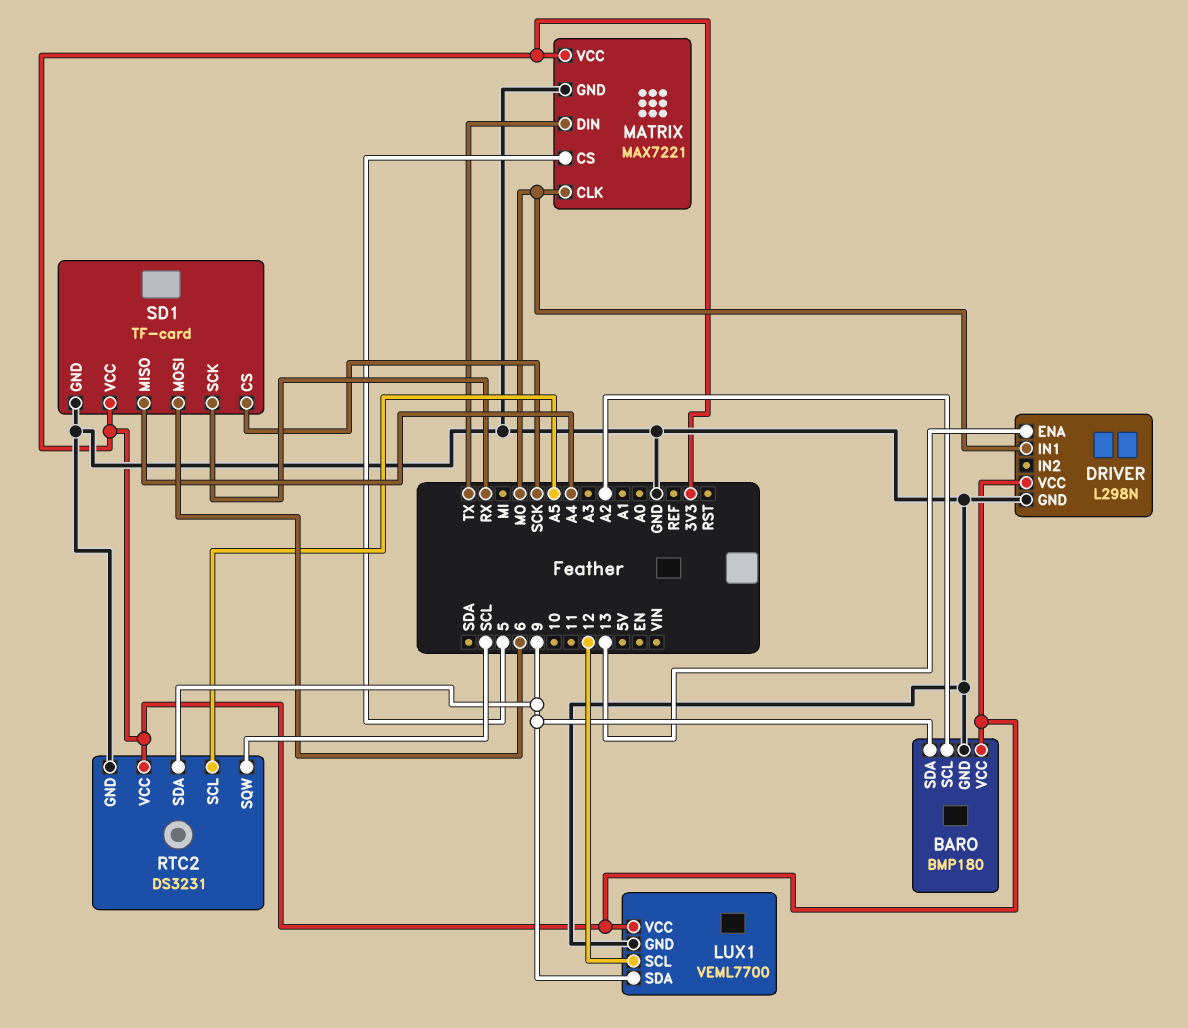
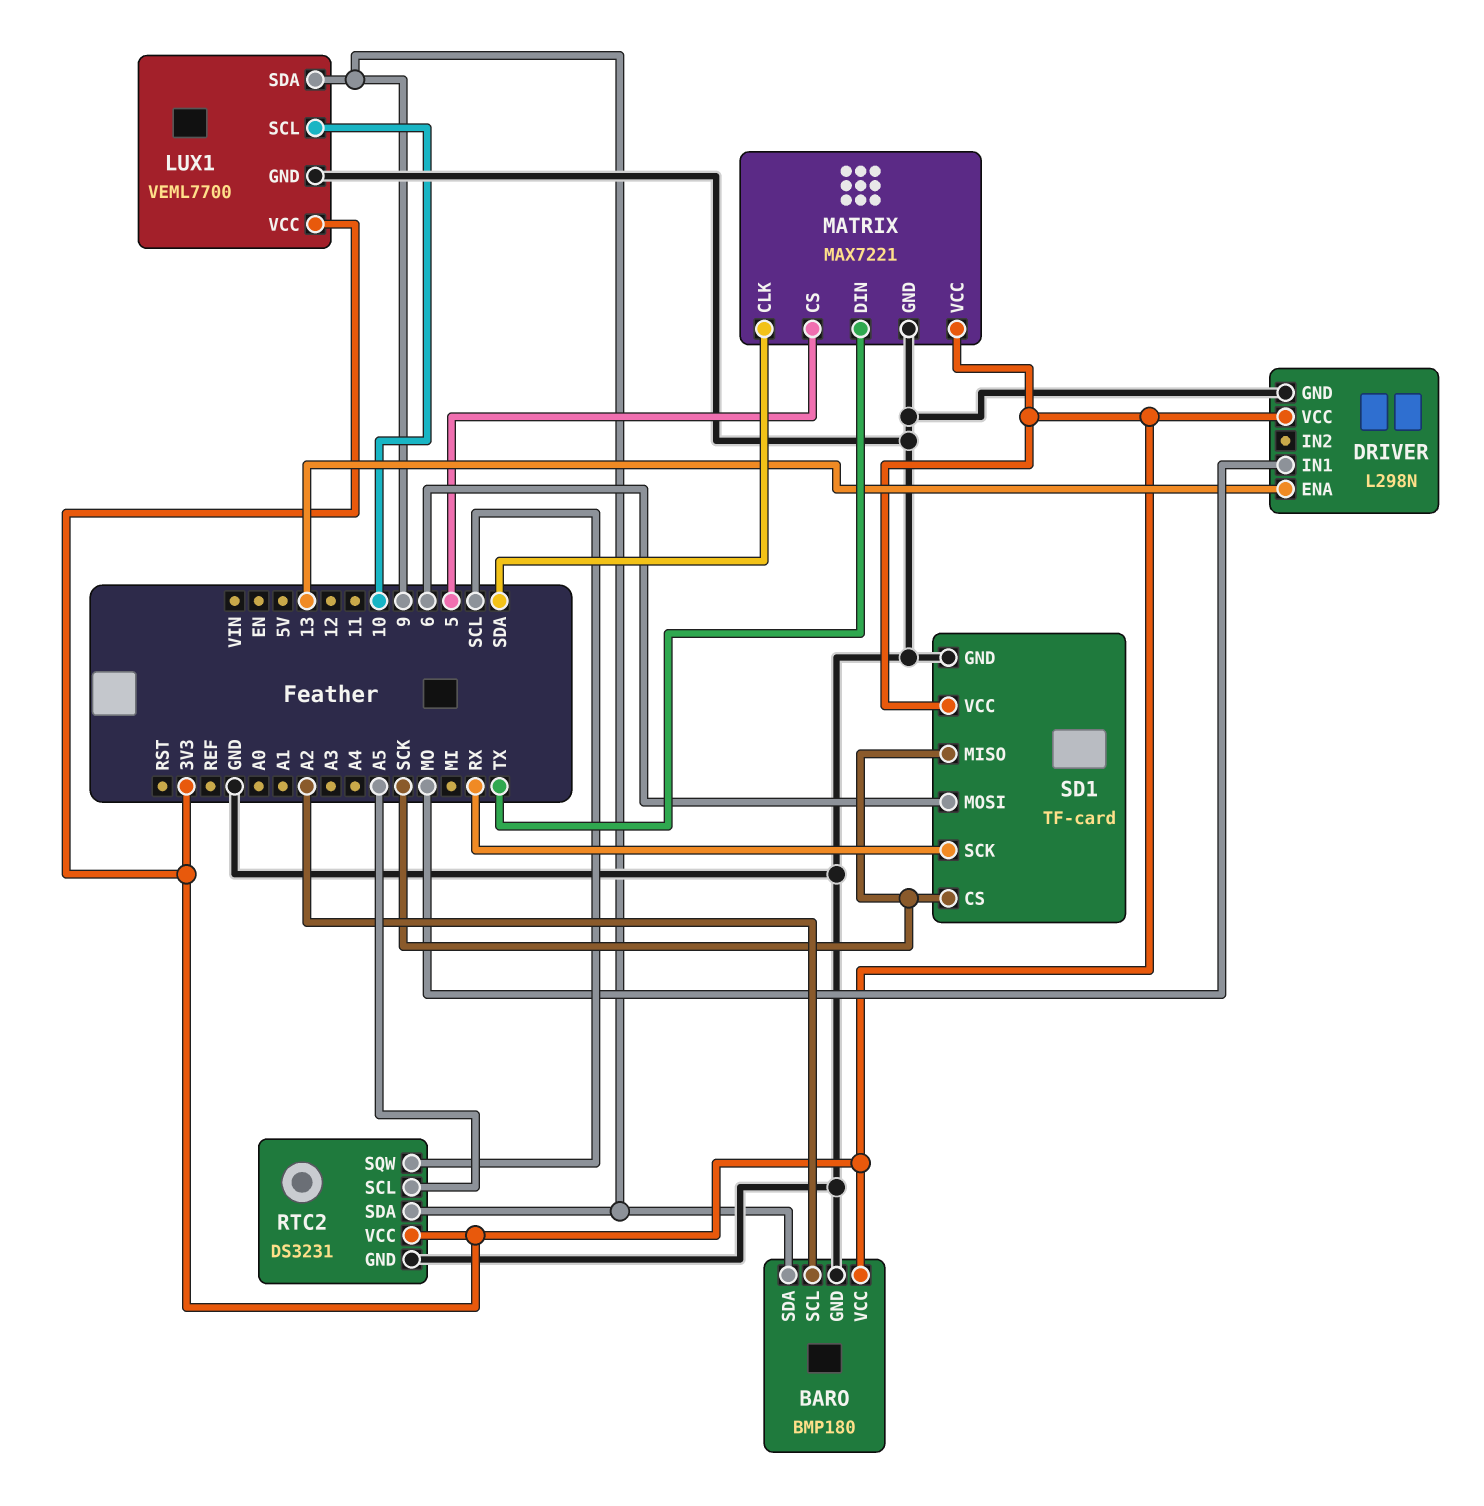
LUX1 pin SCL: 12 -> 10
MATRIX pin CLK: MO -> SDA
SD1 pin MISO: A4 -> SCK

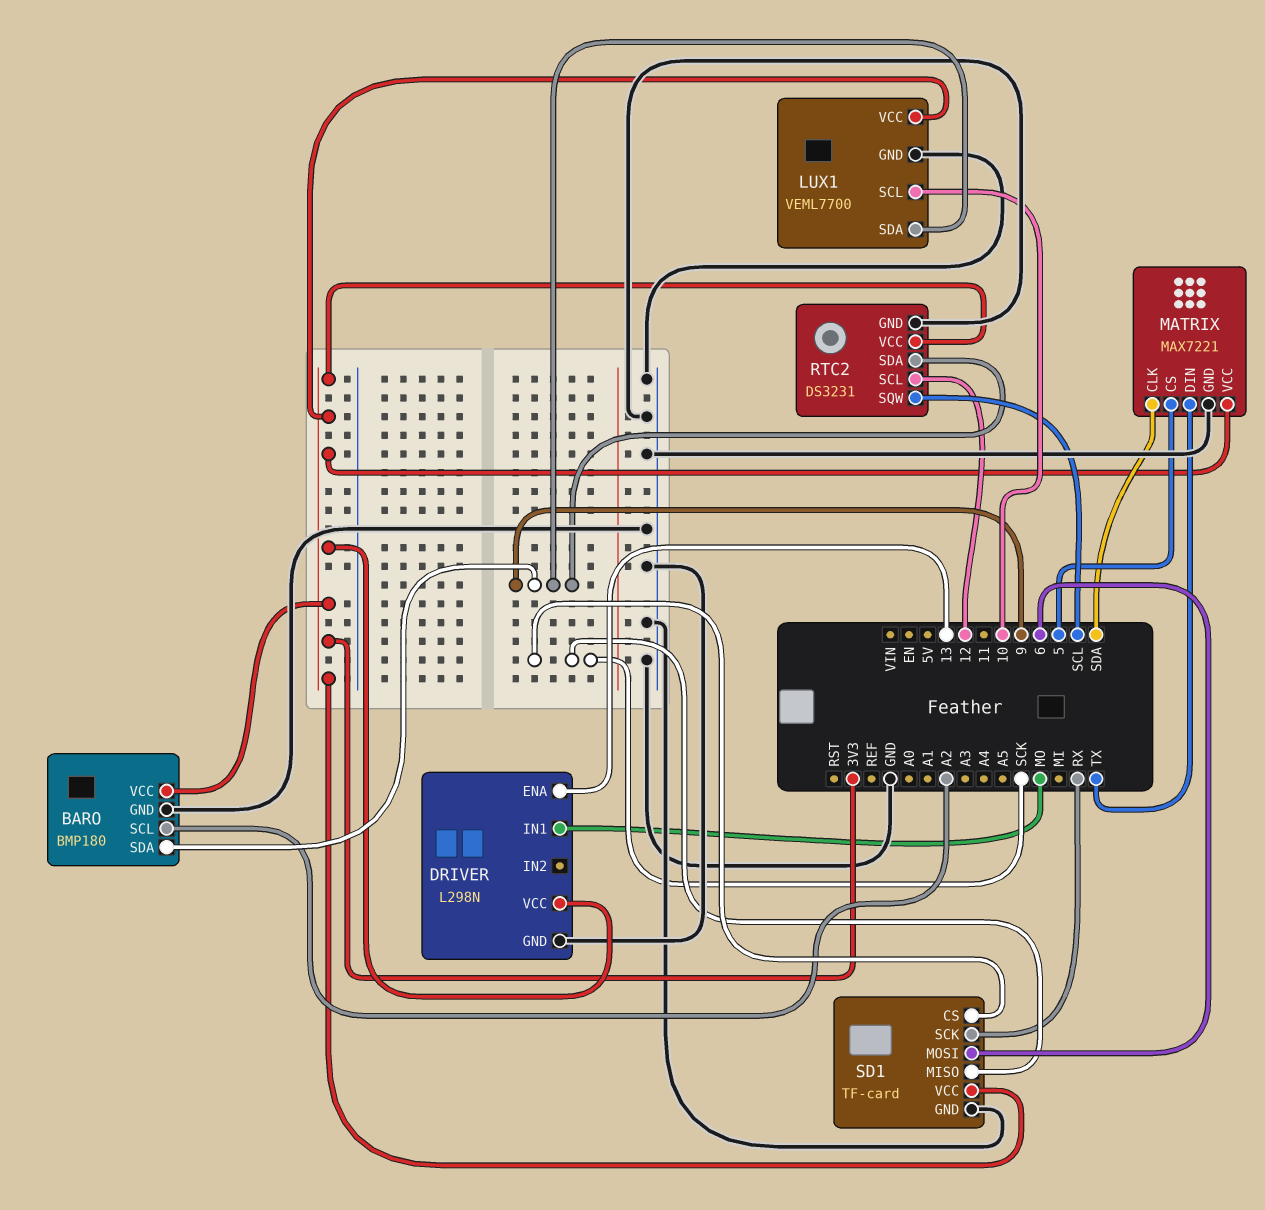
RTC2 pin SCL: A5 -> 12

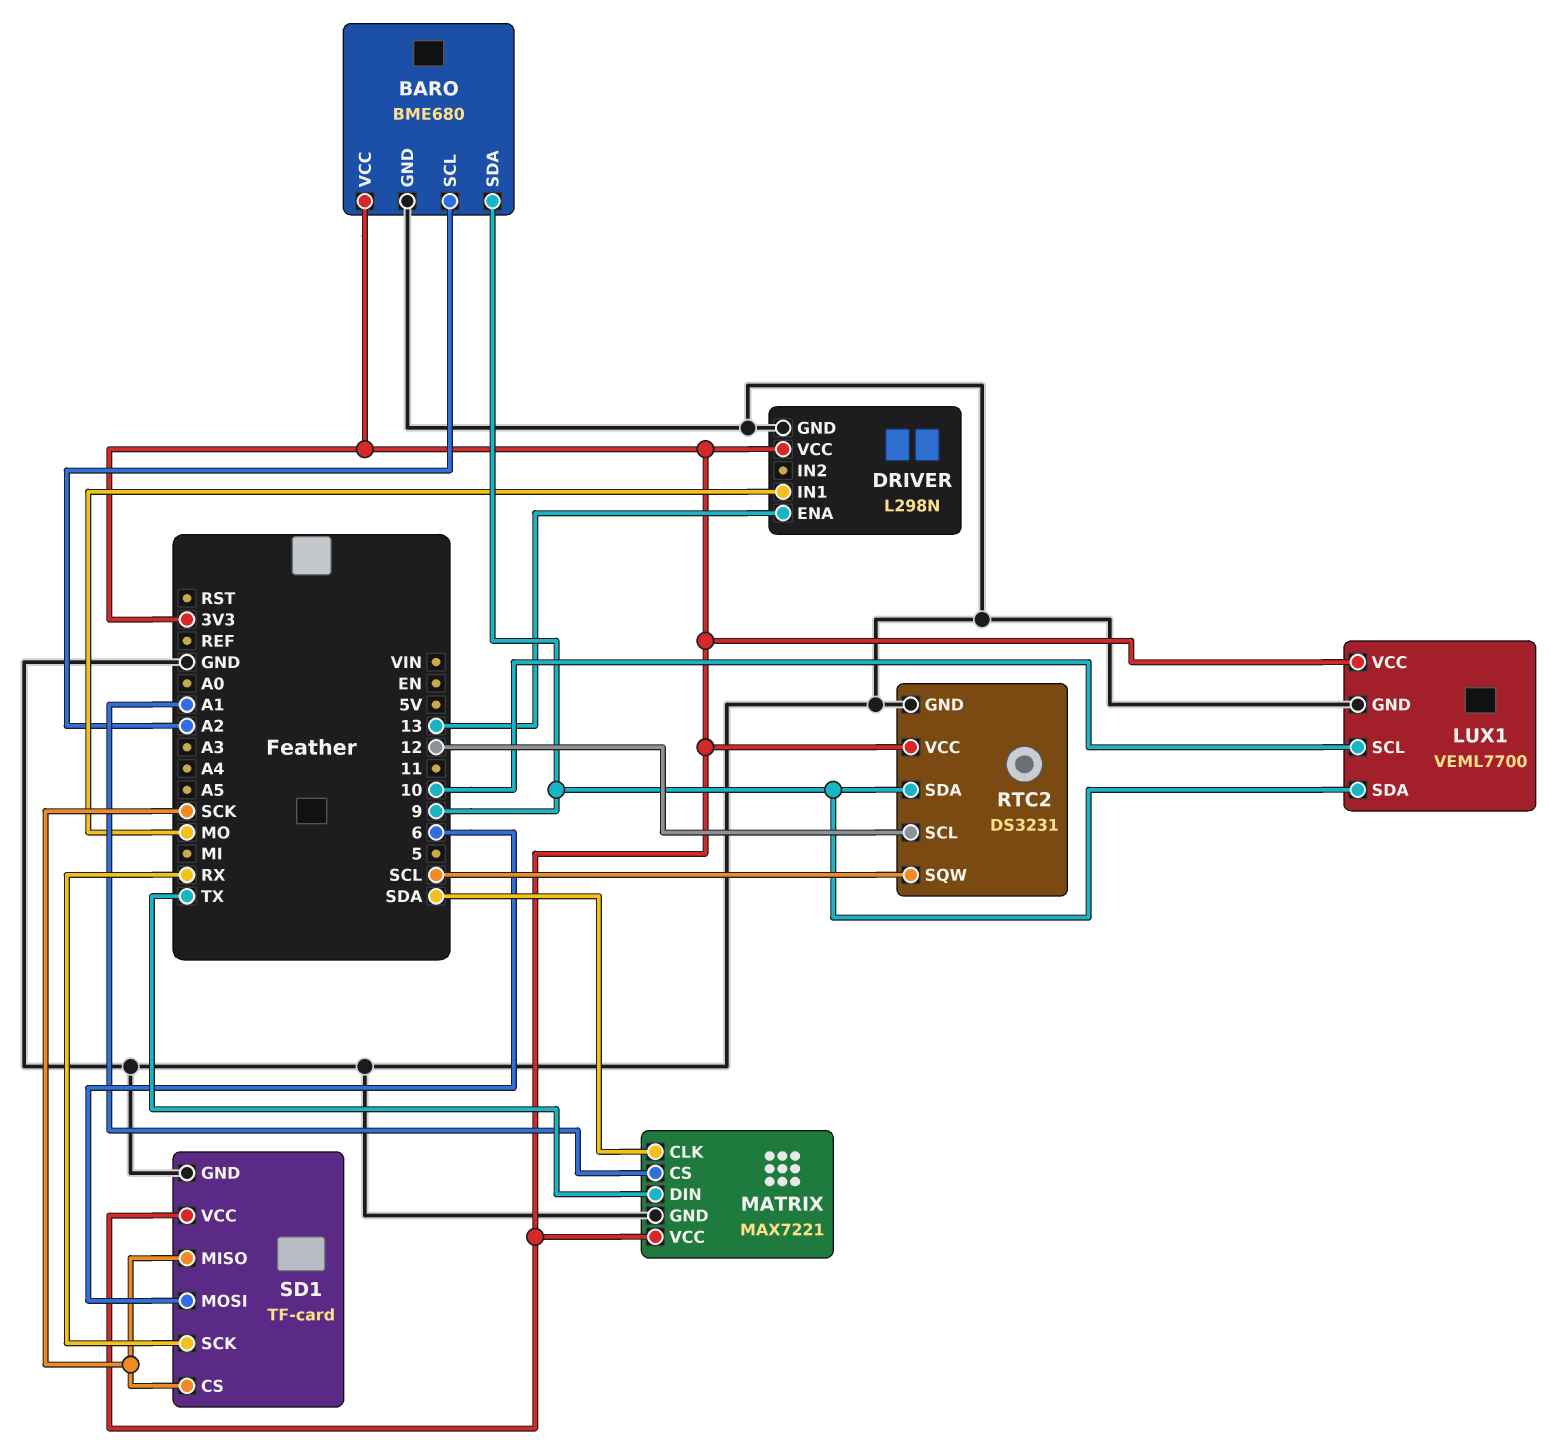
BARO: BMP180 -> BME680
MATRIX pin CS: 5 -> A1

